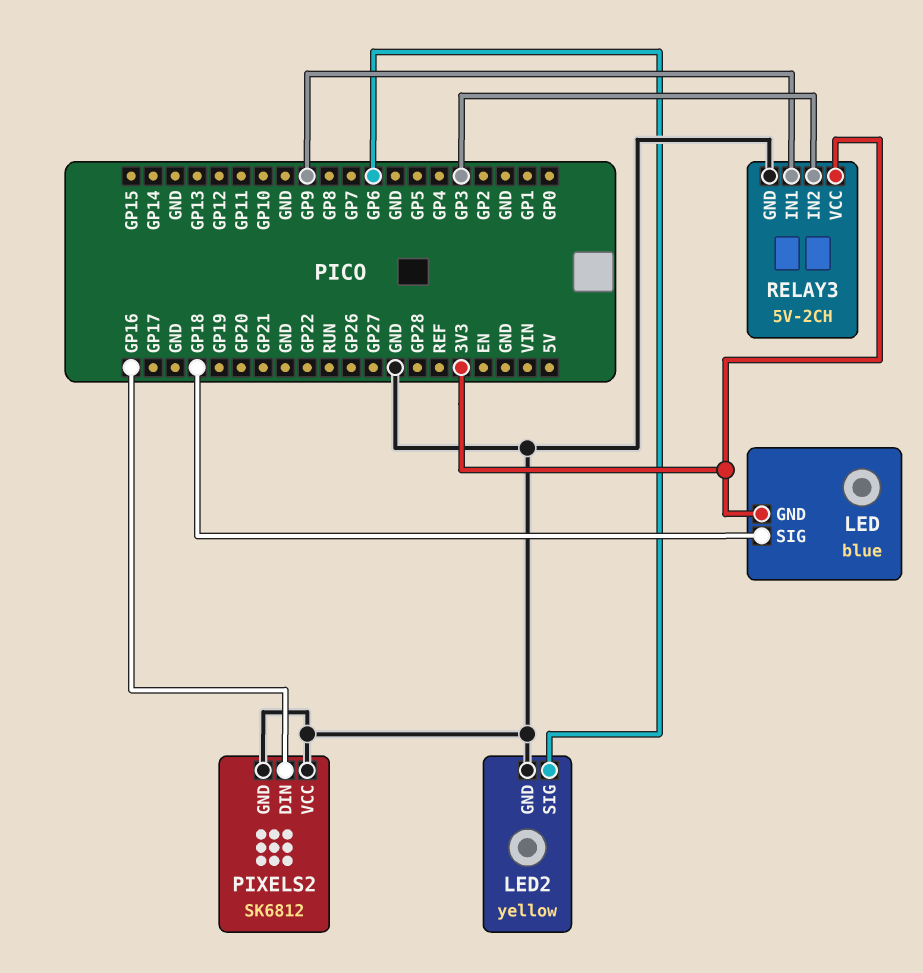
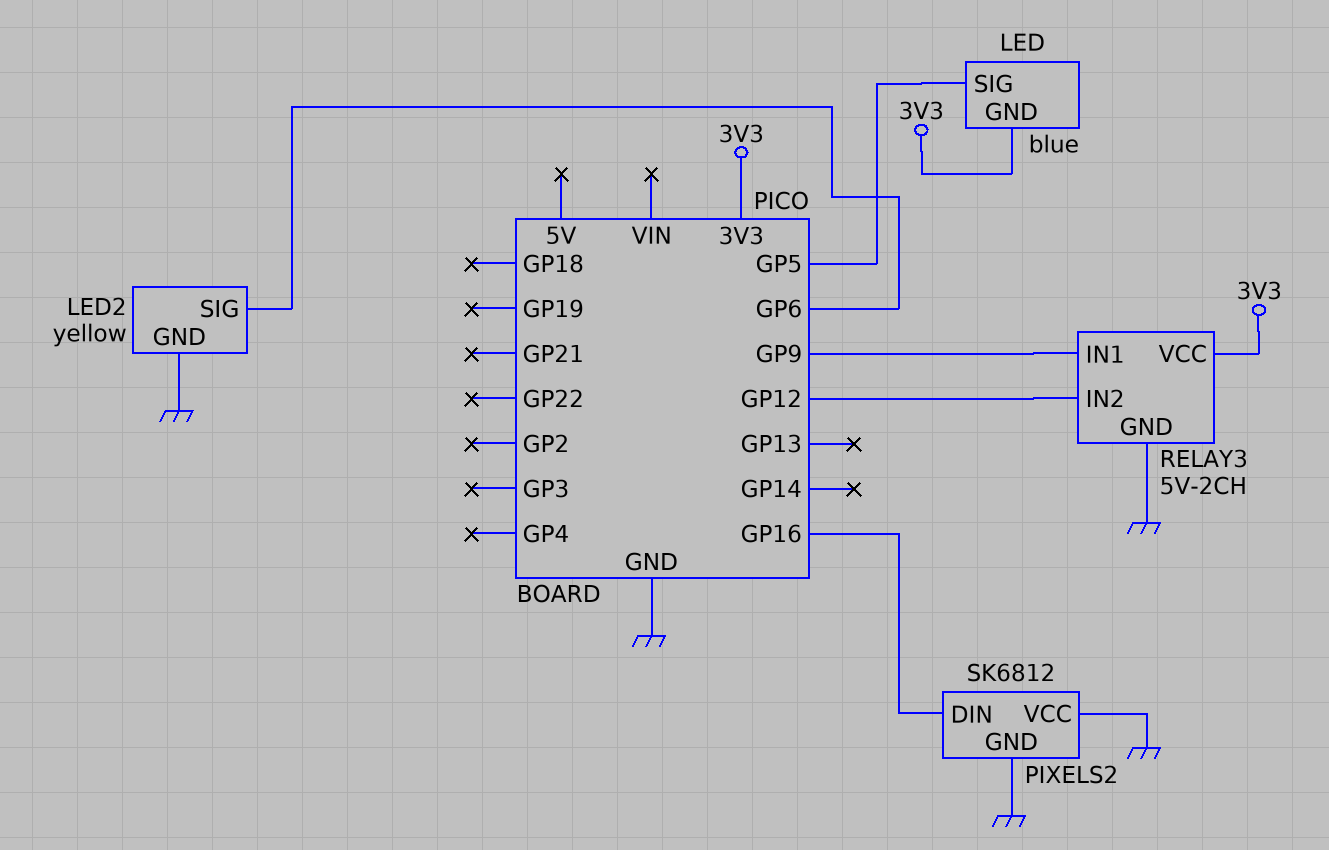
LED pin SIG: GP18 -> GP5
RELAY3 pin IN2: GP3 -> GP12

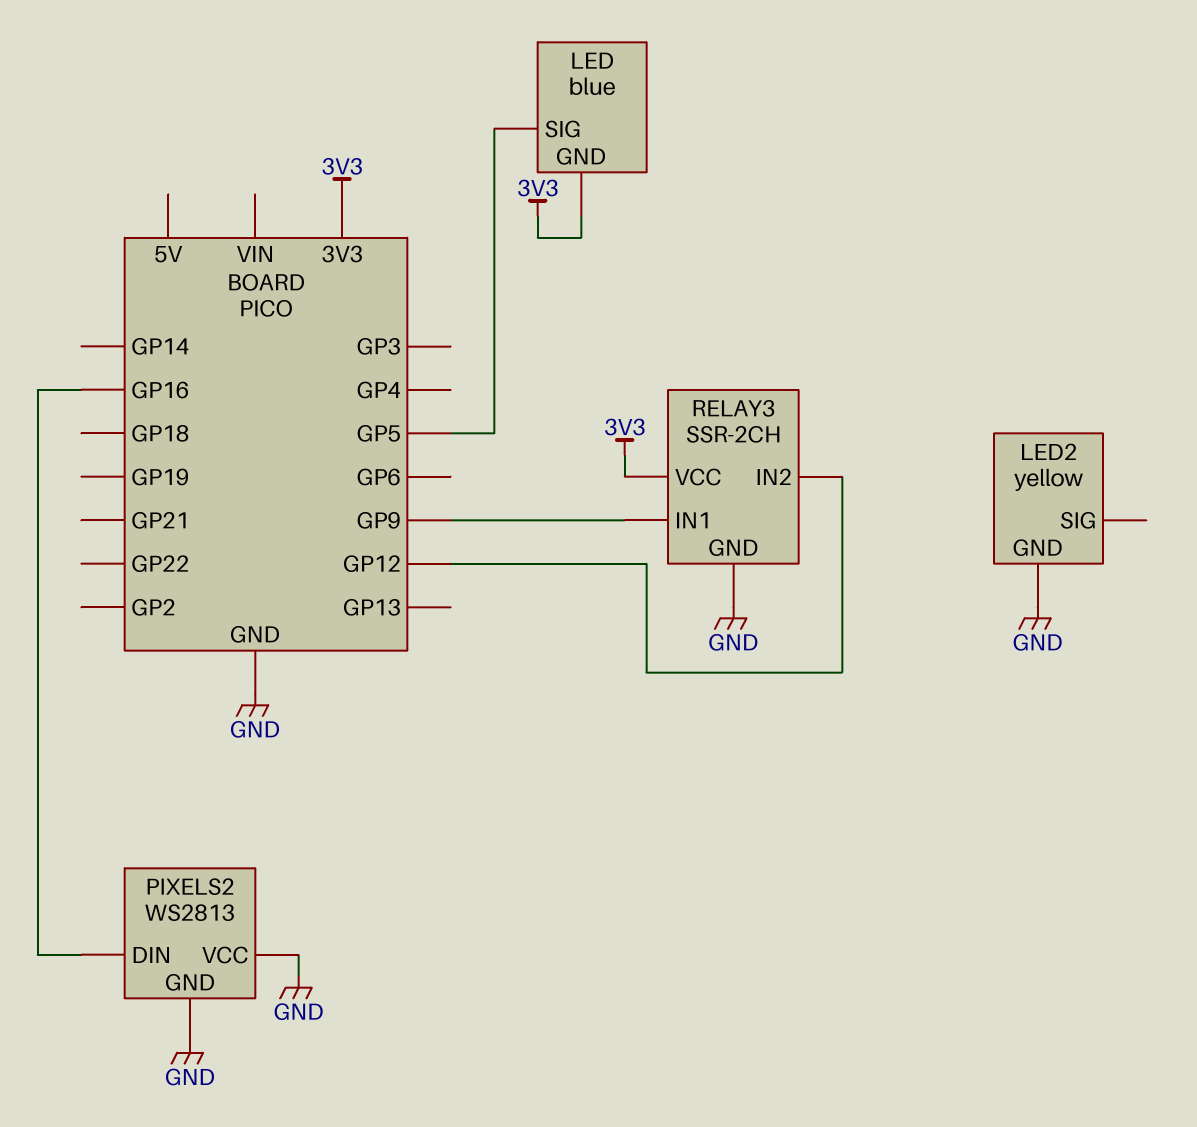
LED2 pin SIG: GP6 -> none
PIXELS2: SK6812 -> WS2813
RELAY3: 5V-2CH -> SSR-2CH

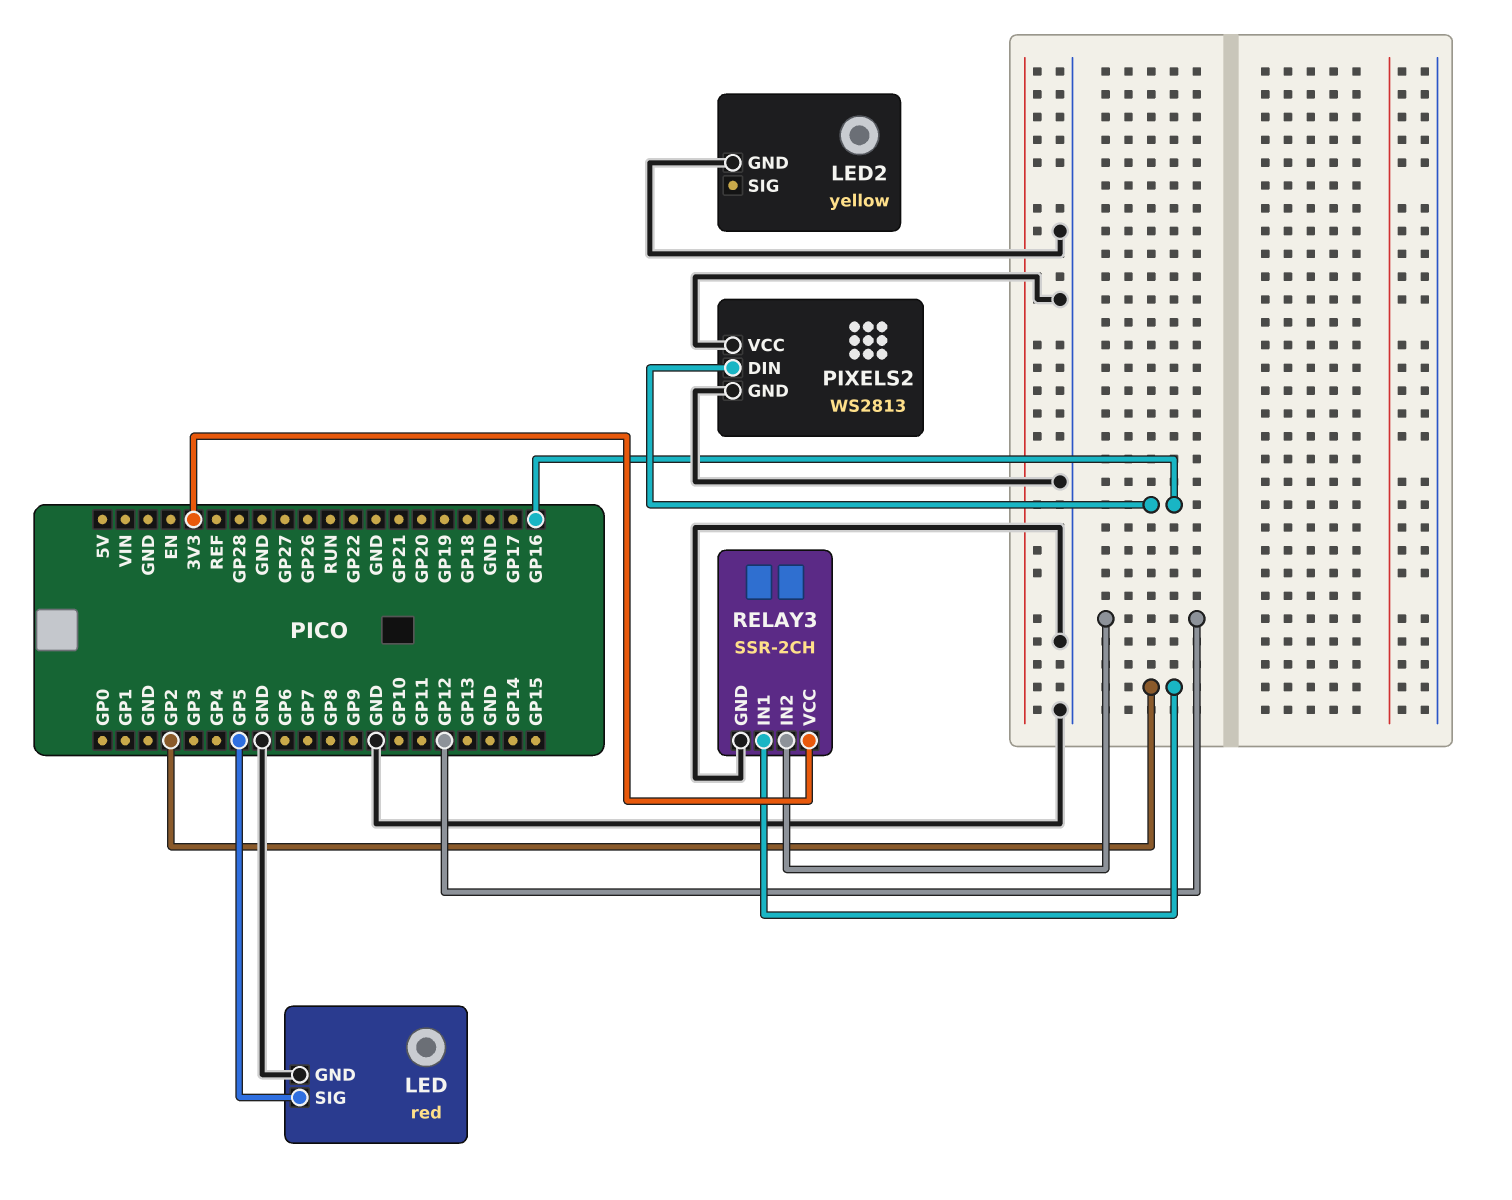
LED: blue -> red
LED pin GND: 3V3 -> GND
RELAY3 pin IN1: GP9 -> GP2

